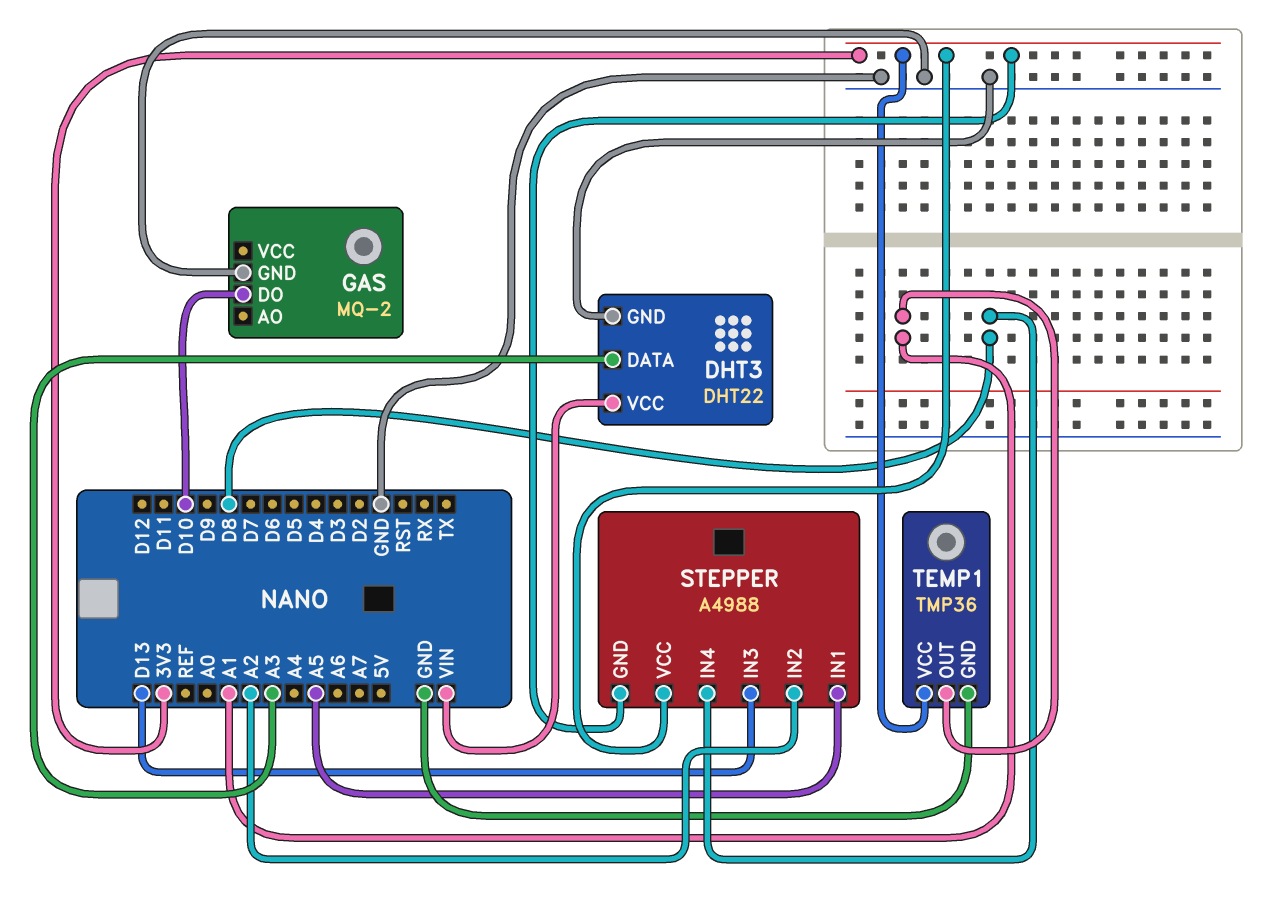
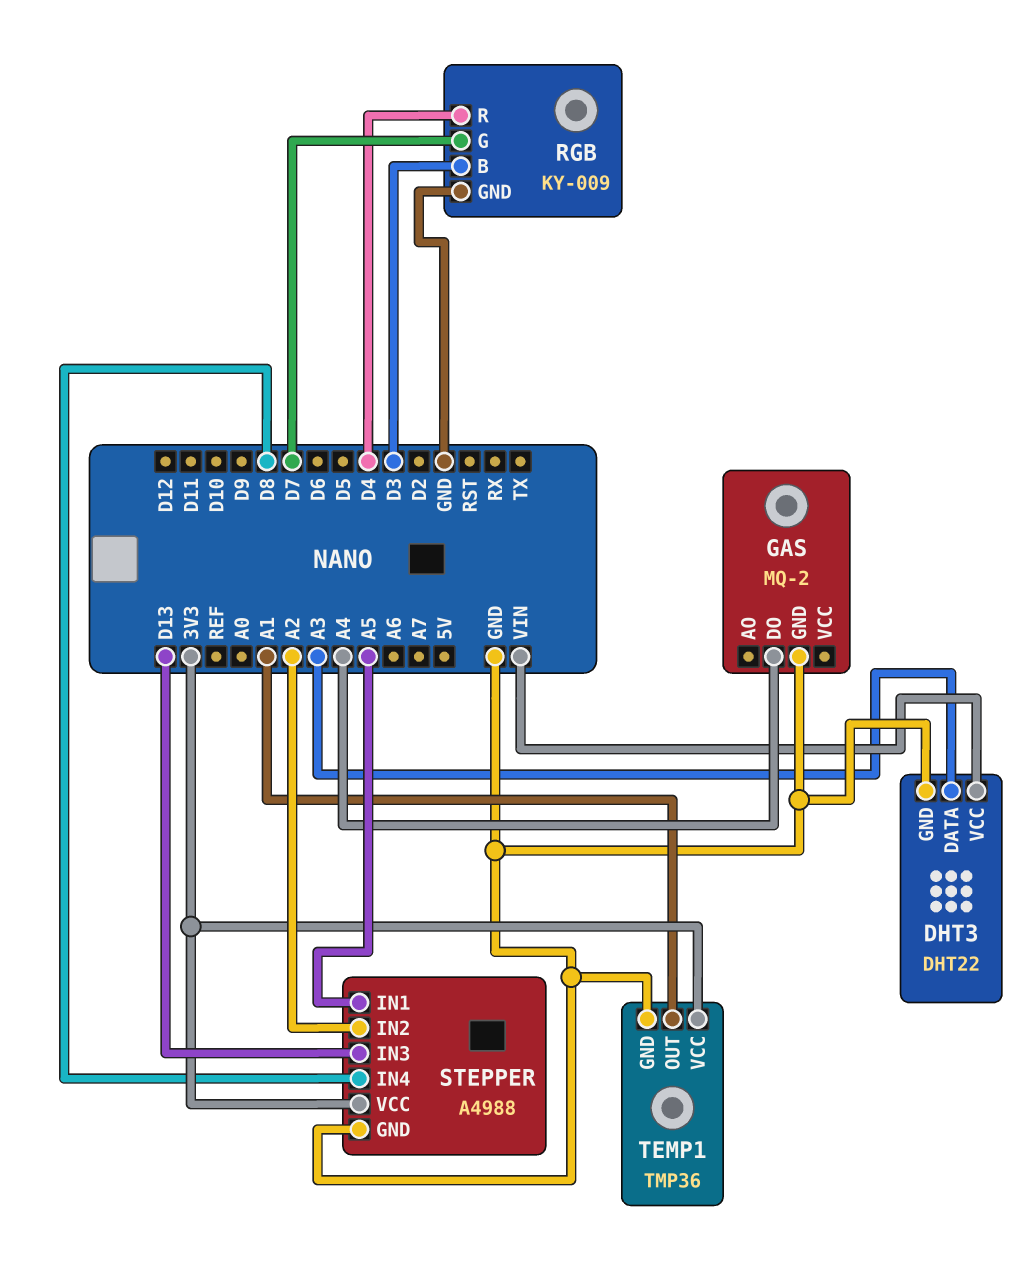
GAS pin DO: D10 -> A4
RGB: none -> KY-009
RGB pin B: none -> D3
RGB pin G: none -> D7
RGB pin GND: none -> GND
RGB pin R: none -> D4
STEPPER pin GND: 3V3 -> GND

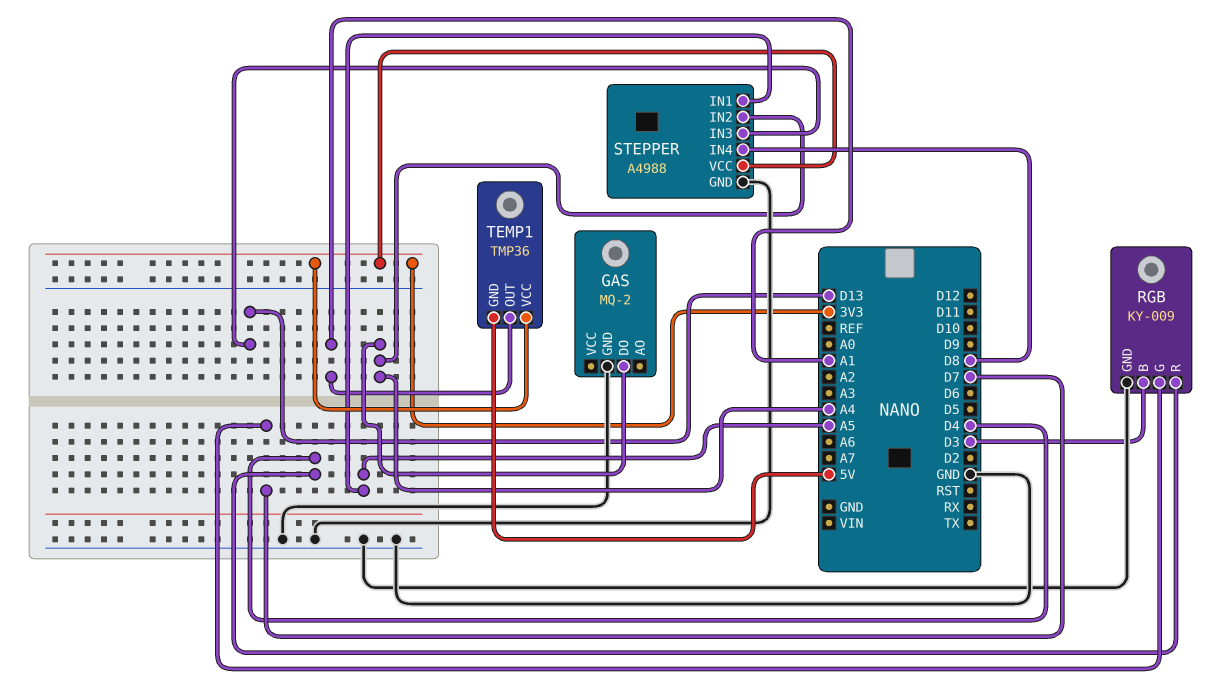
DHT3: DHT22 -> none
DHT3 pin DATA: A3 -> none
DHT3 pin GND: GND -> none
DHT3 pin VCC: VIN -> none
STEPPER pin IN2: A2 -> A4
TEMP1 pin GND: GND -> 5V

